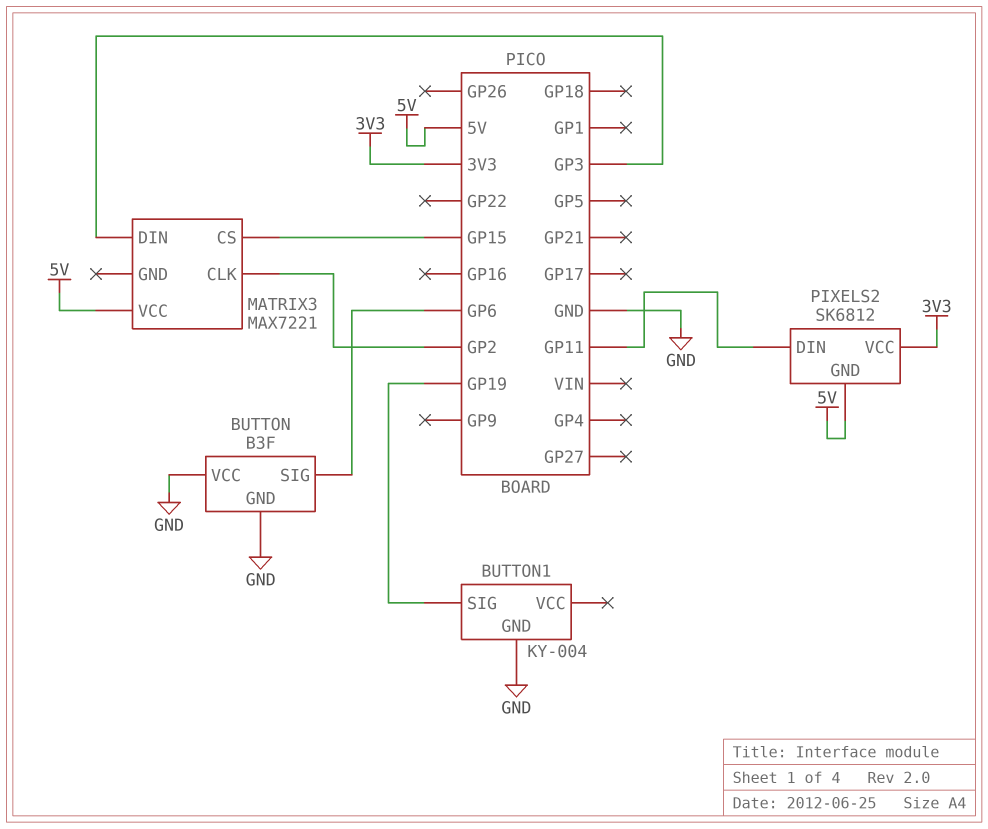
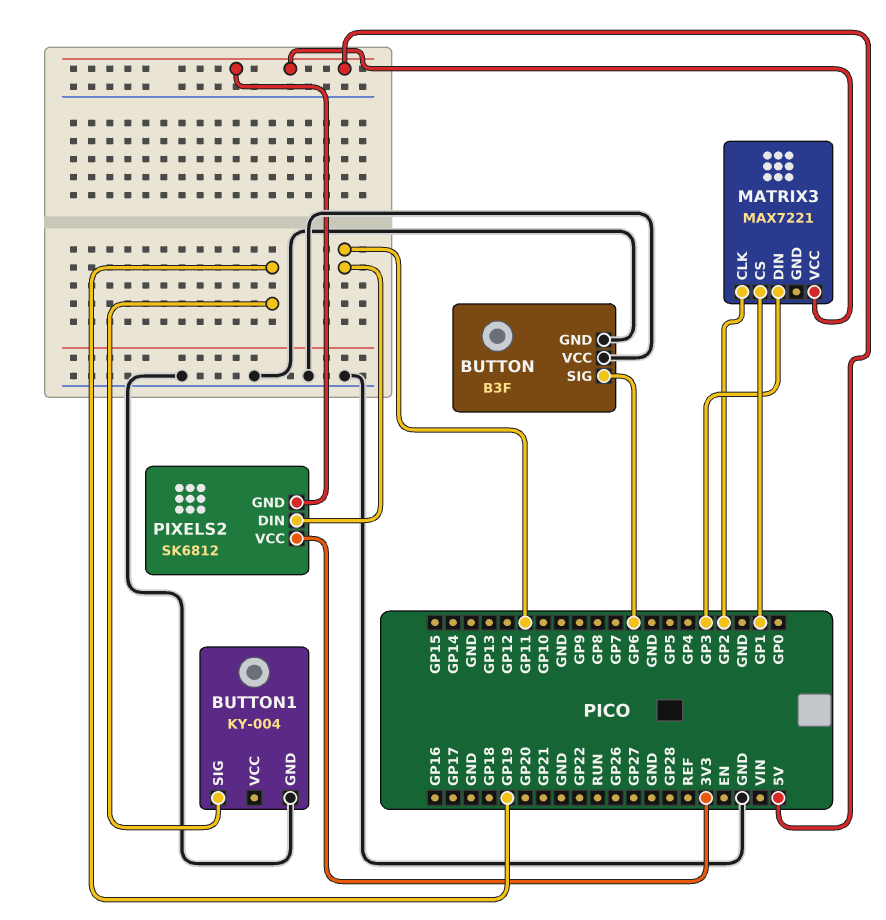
MATRIX3 pin CS: GP15 -> GP1

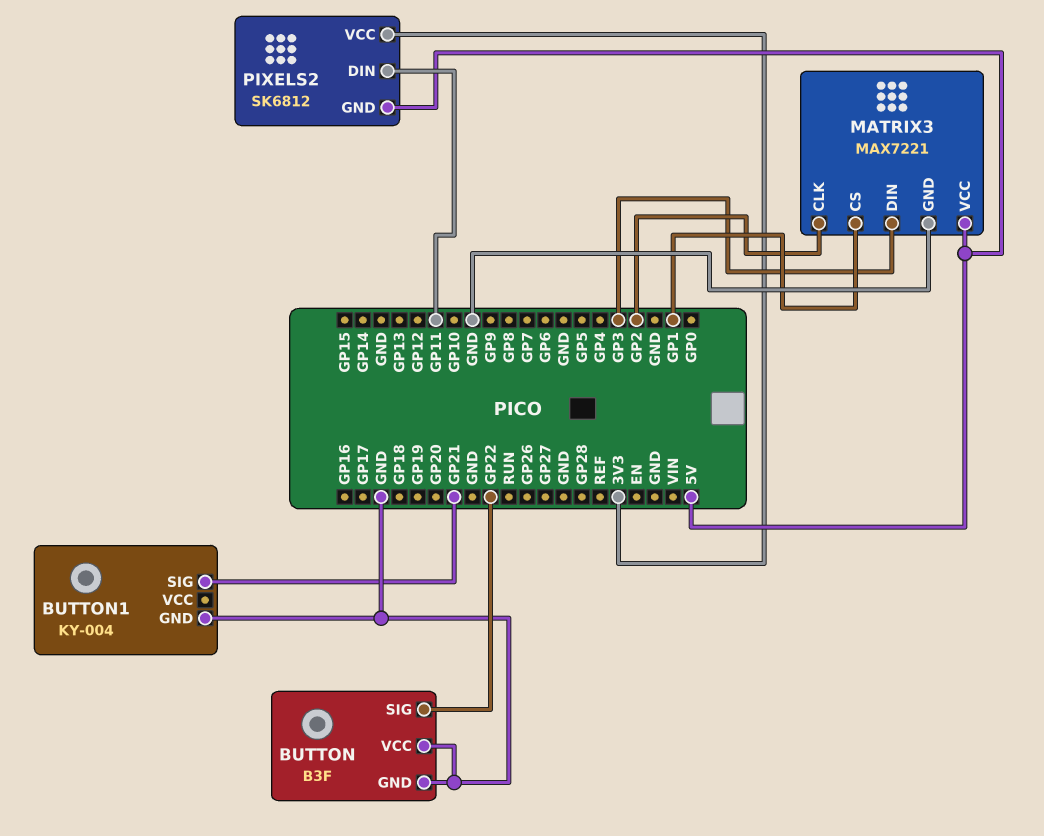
BUTTON pin SIG: GP6 -> GP22
BUTTON1 pin SIG: GP19 -> GP21
MATRIX3 pin GND: none -> GND

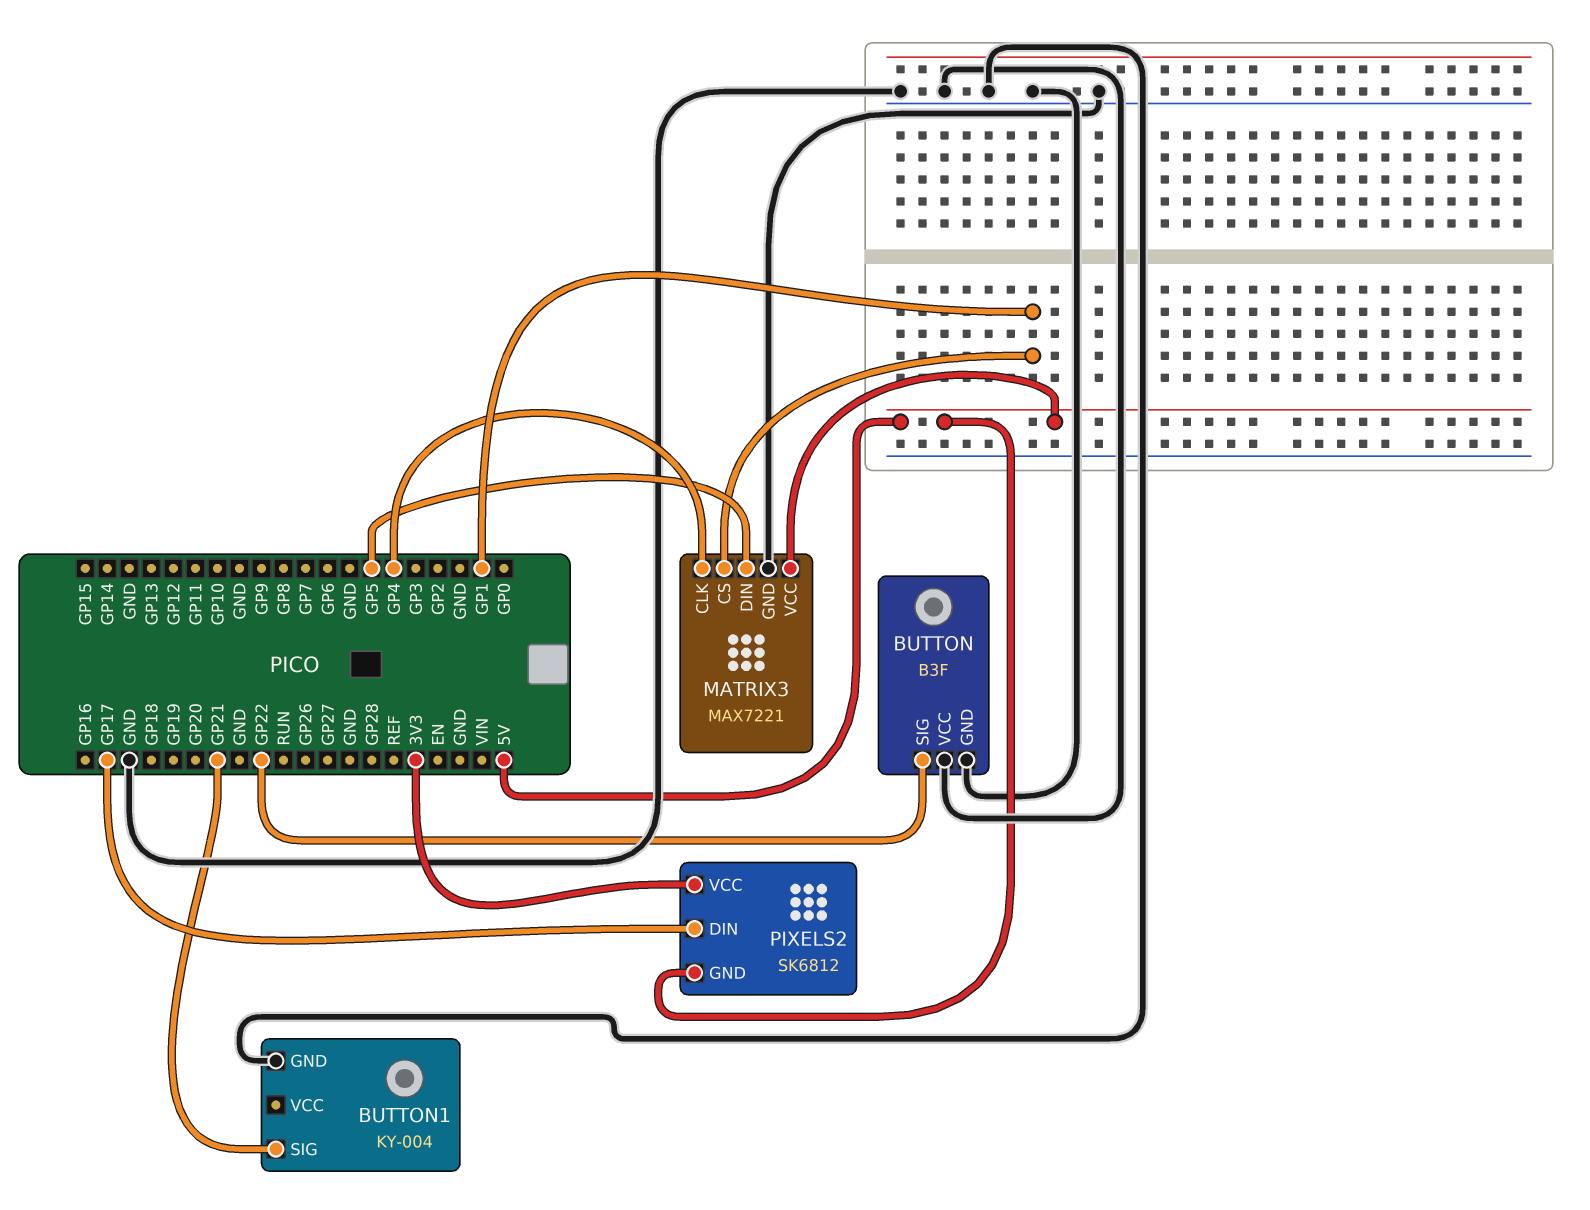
MATRIX3 pin CLK: GP2 -> GP4
MATRIX3 pin DIN: GP3 -> GP5
PIXELS2 pin DIN: GP11 -> GP17

